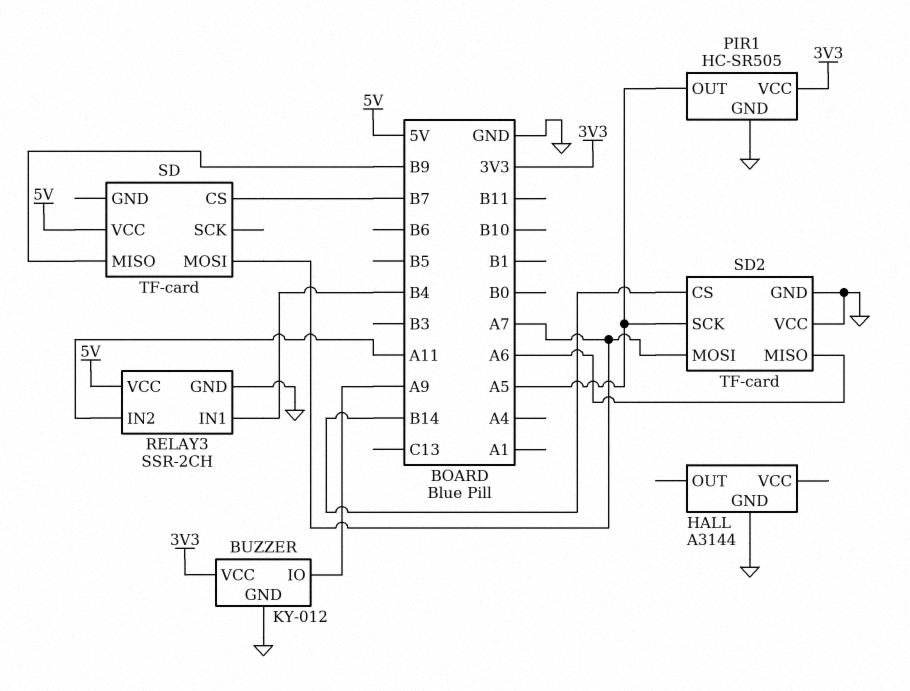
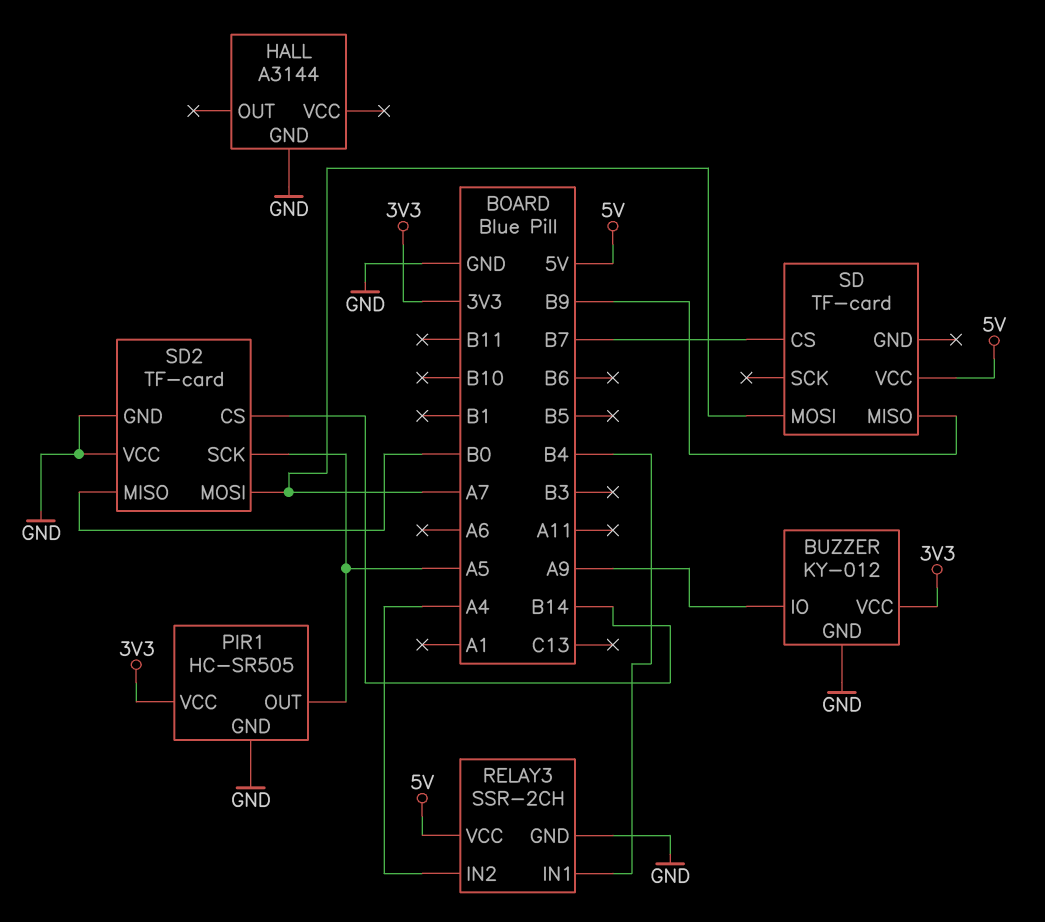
RELAY3 pin IN2: A11 -> A4
SD2 pin MISO: A6 -> B0

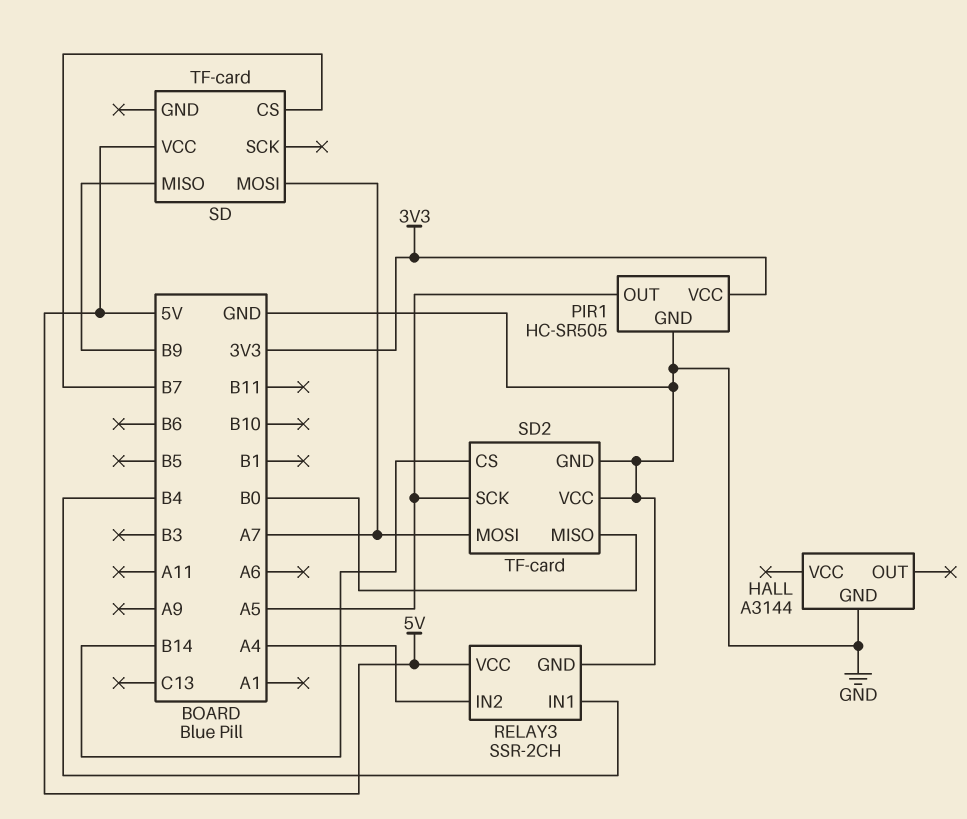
BUZZER: KY-012 -> none
BUZZER pin GND: GND -> none
BUZZER pin IO: A9 -> none
BUZZER pin VCC: 3V3 -> none

